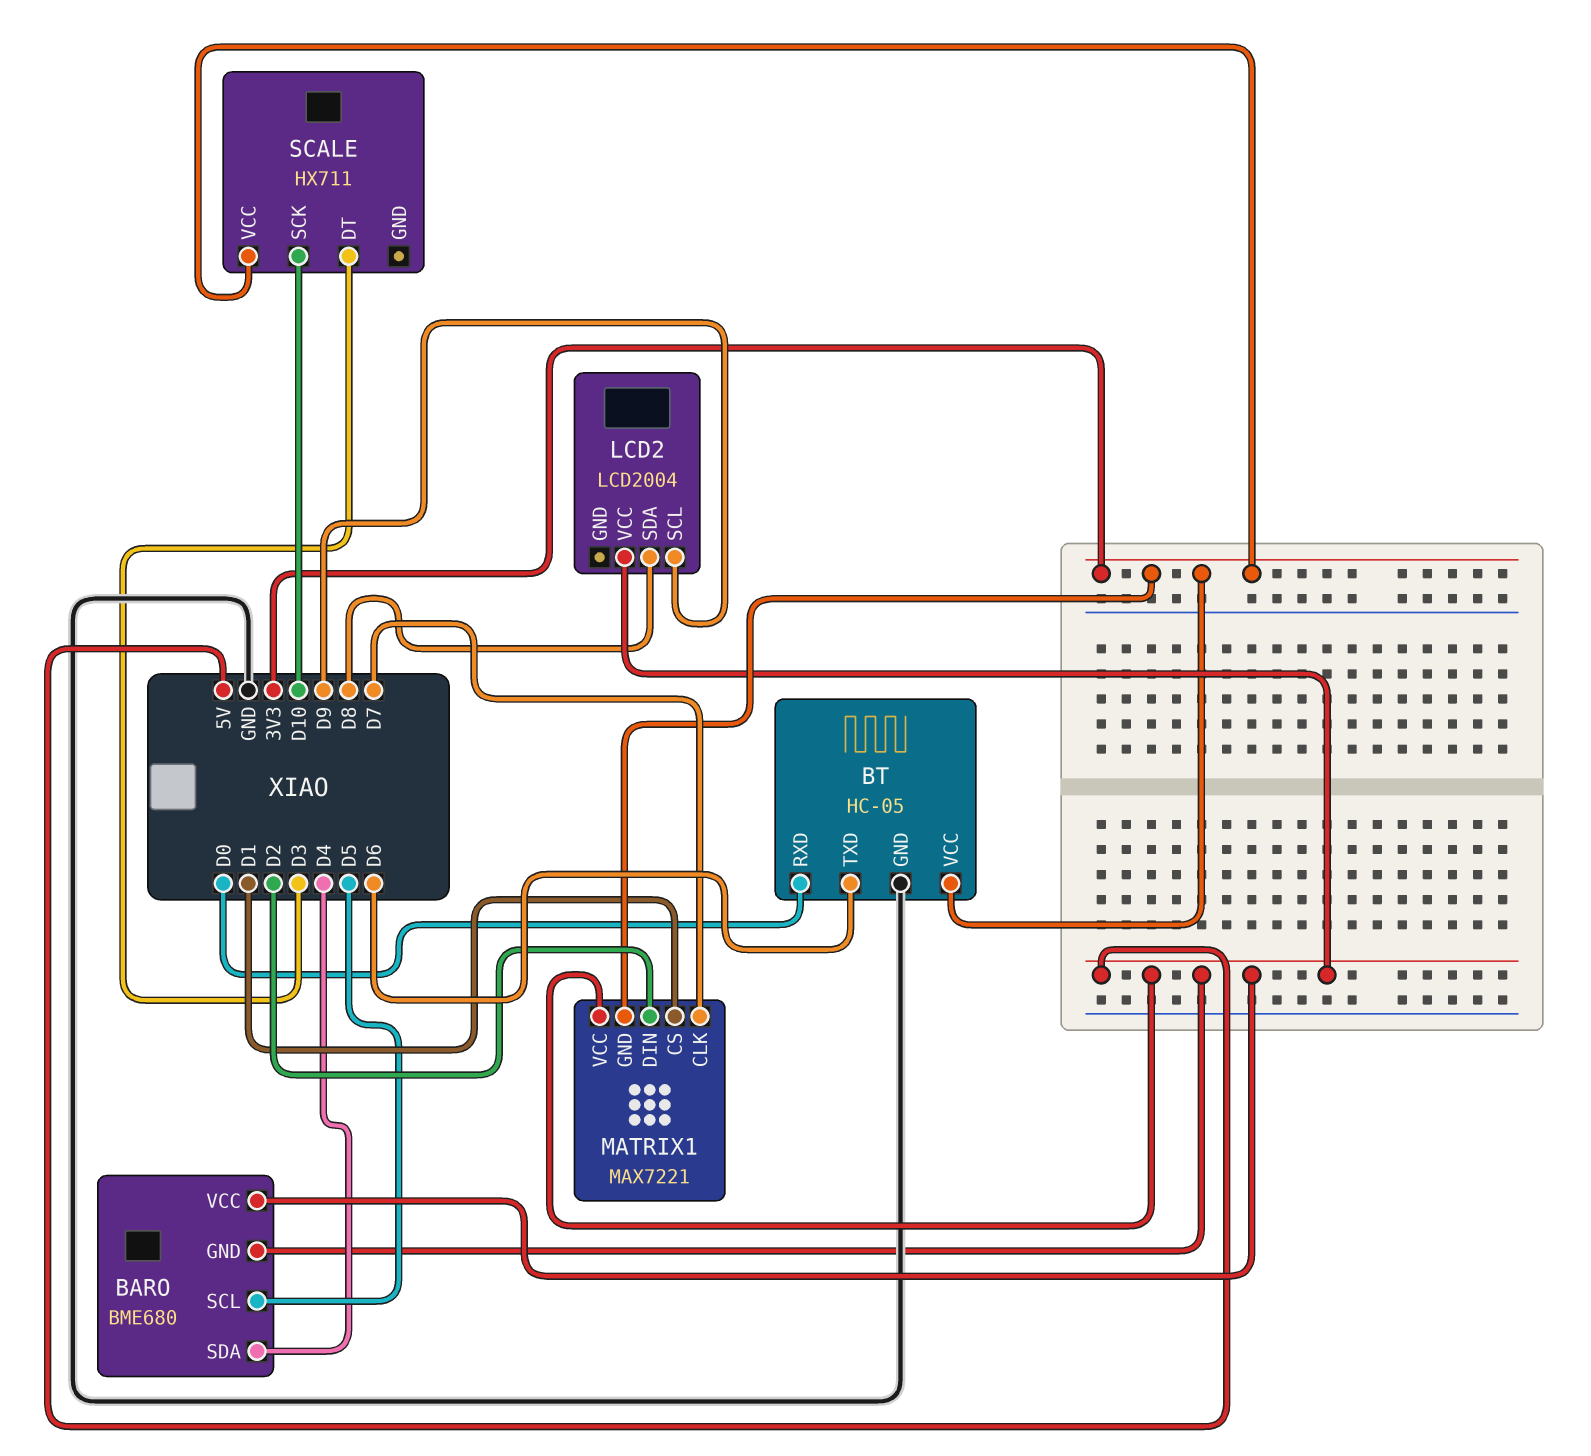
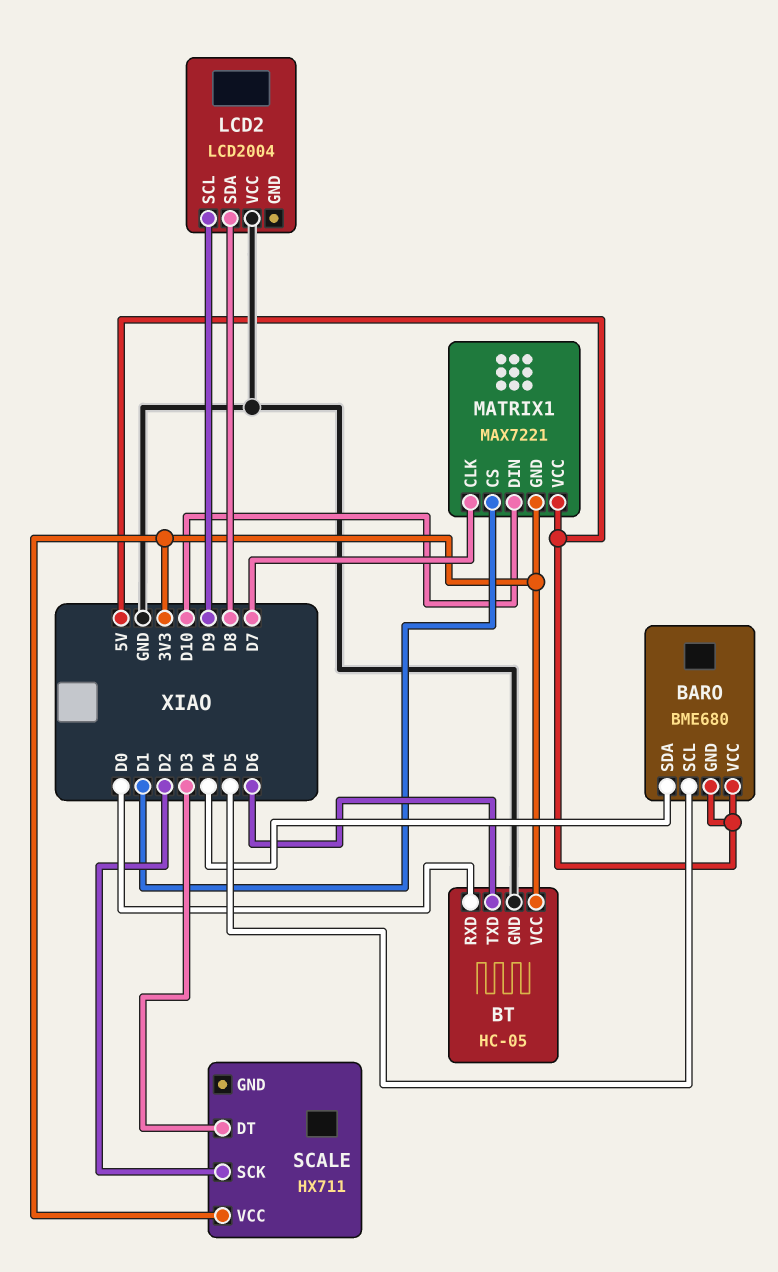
LCD2 pin VCC: 5V -> GND
MATRIX1 pin DIN: D2 -> D10
SCALE pin SCK: D10 -> D2

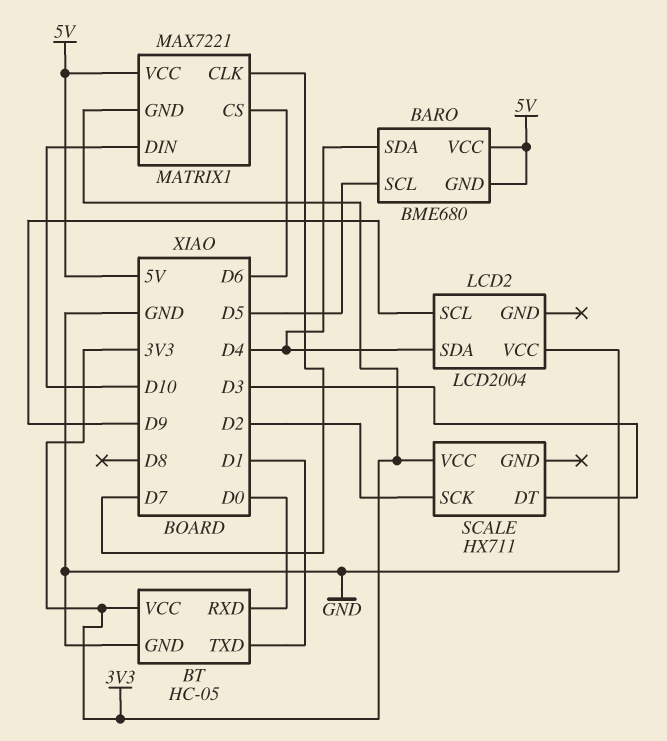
BT pin TXD: D6 -> D1
LCD2 pin SDA: D8 -> D4
MATRIX1 pin CS: D1 -> D6

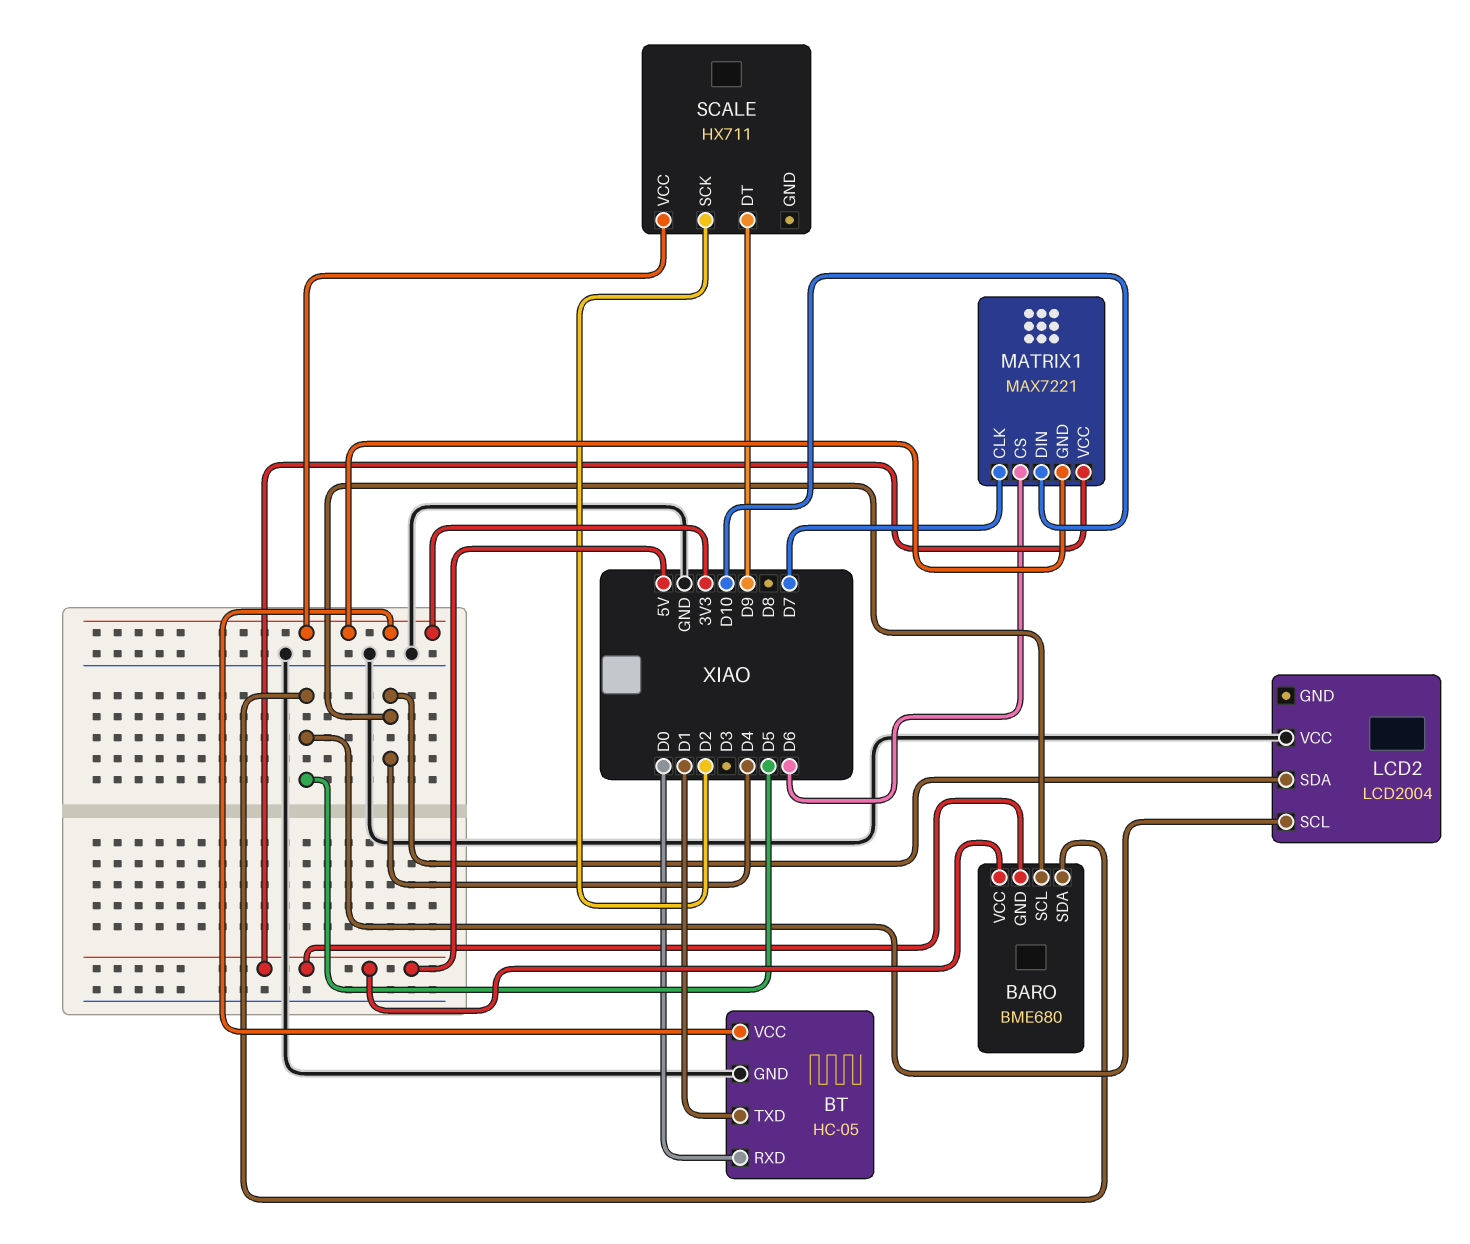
BARO pin SCL: D5 -> D4
BARO pin SDA: D4 -> D5
LCD2 pin SCL: D9 -> D5
SCALE pin DT: D3 -> D9

